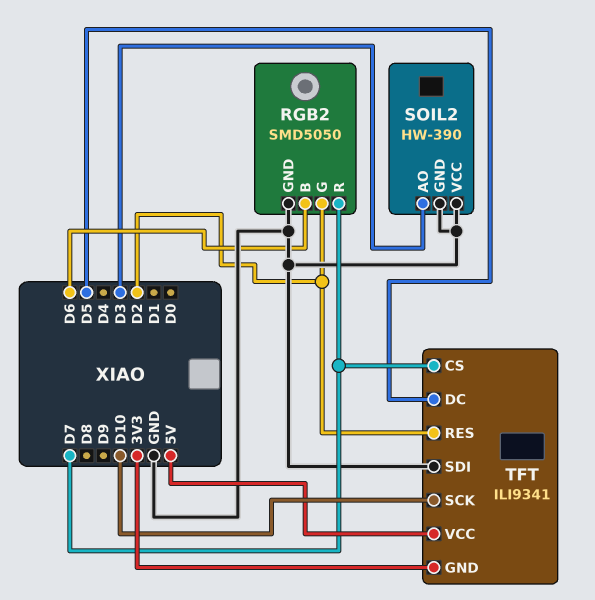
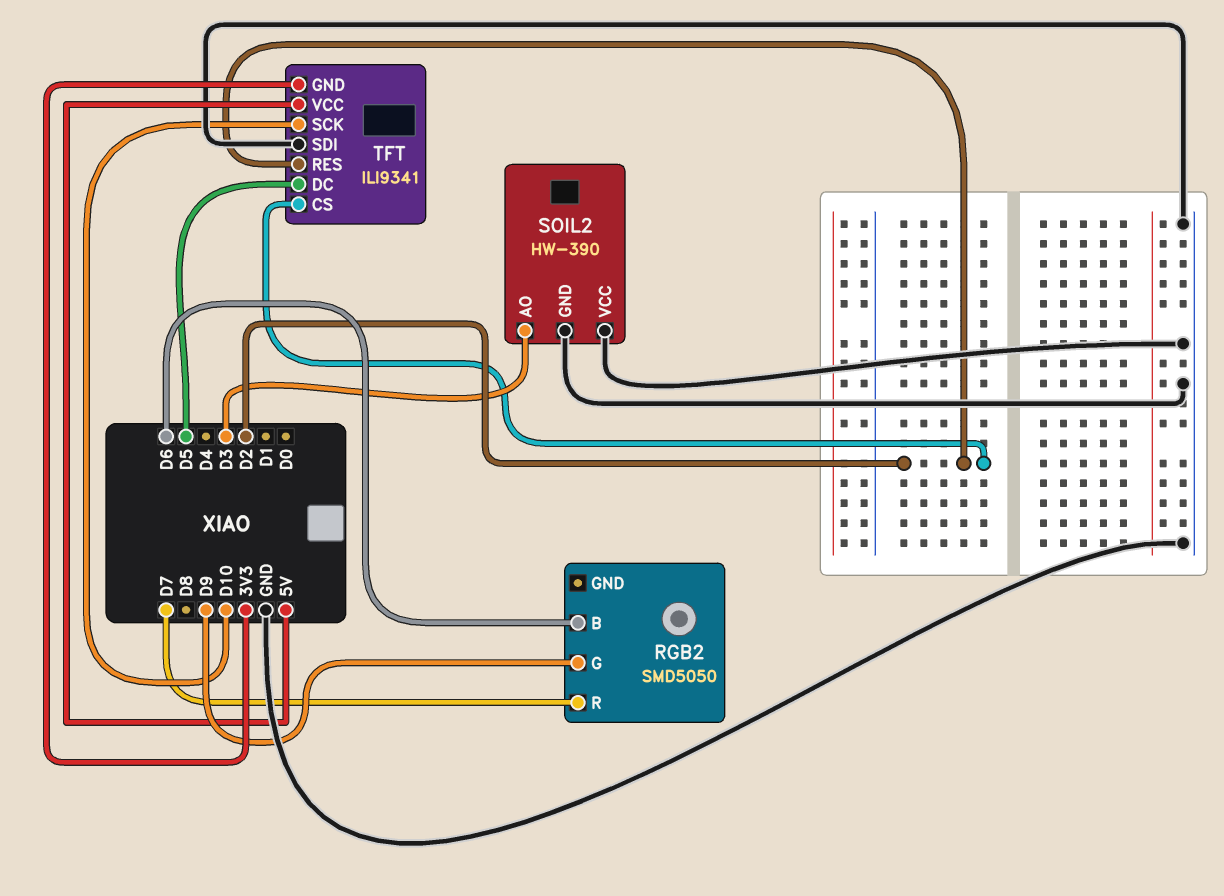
RGB2 pin G: D2 -> D9
RGB2 pin GND: GND -> none
TFT pin CS: D7 -> D2

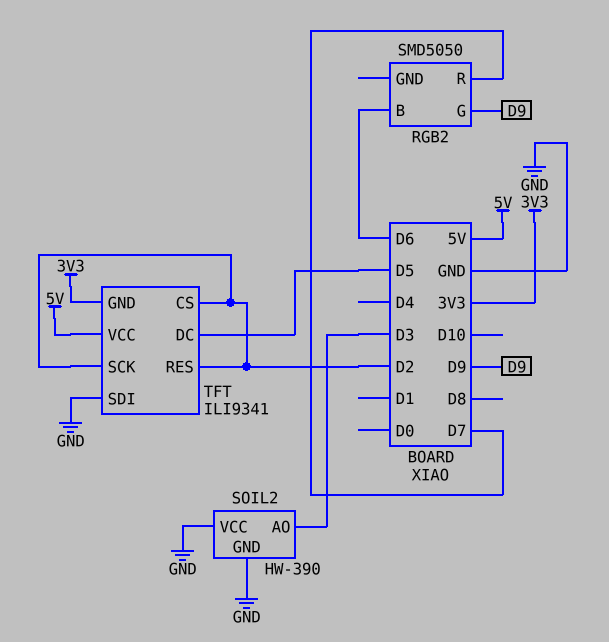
TFT pin SCK: D10 -> D2

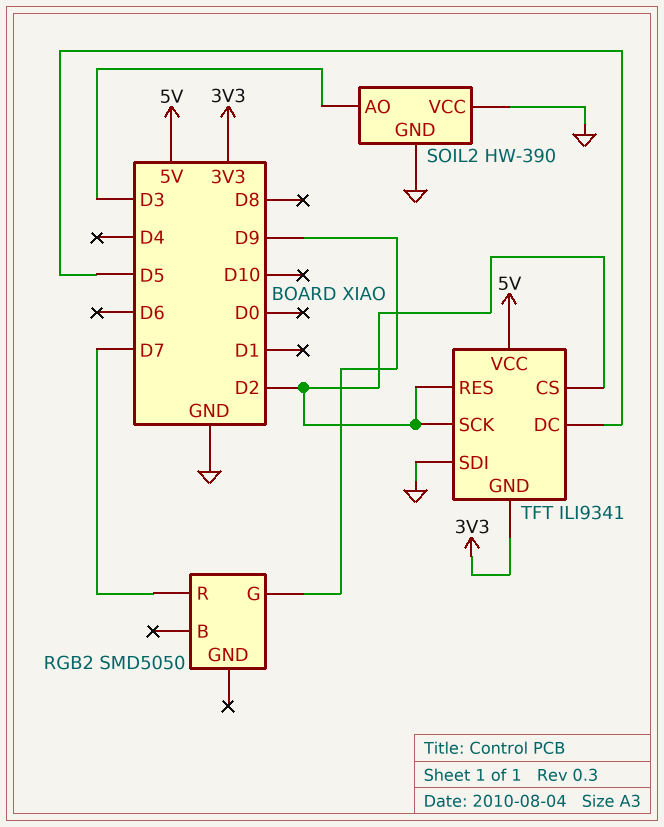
RGB2 pin B: D6 -> none

